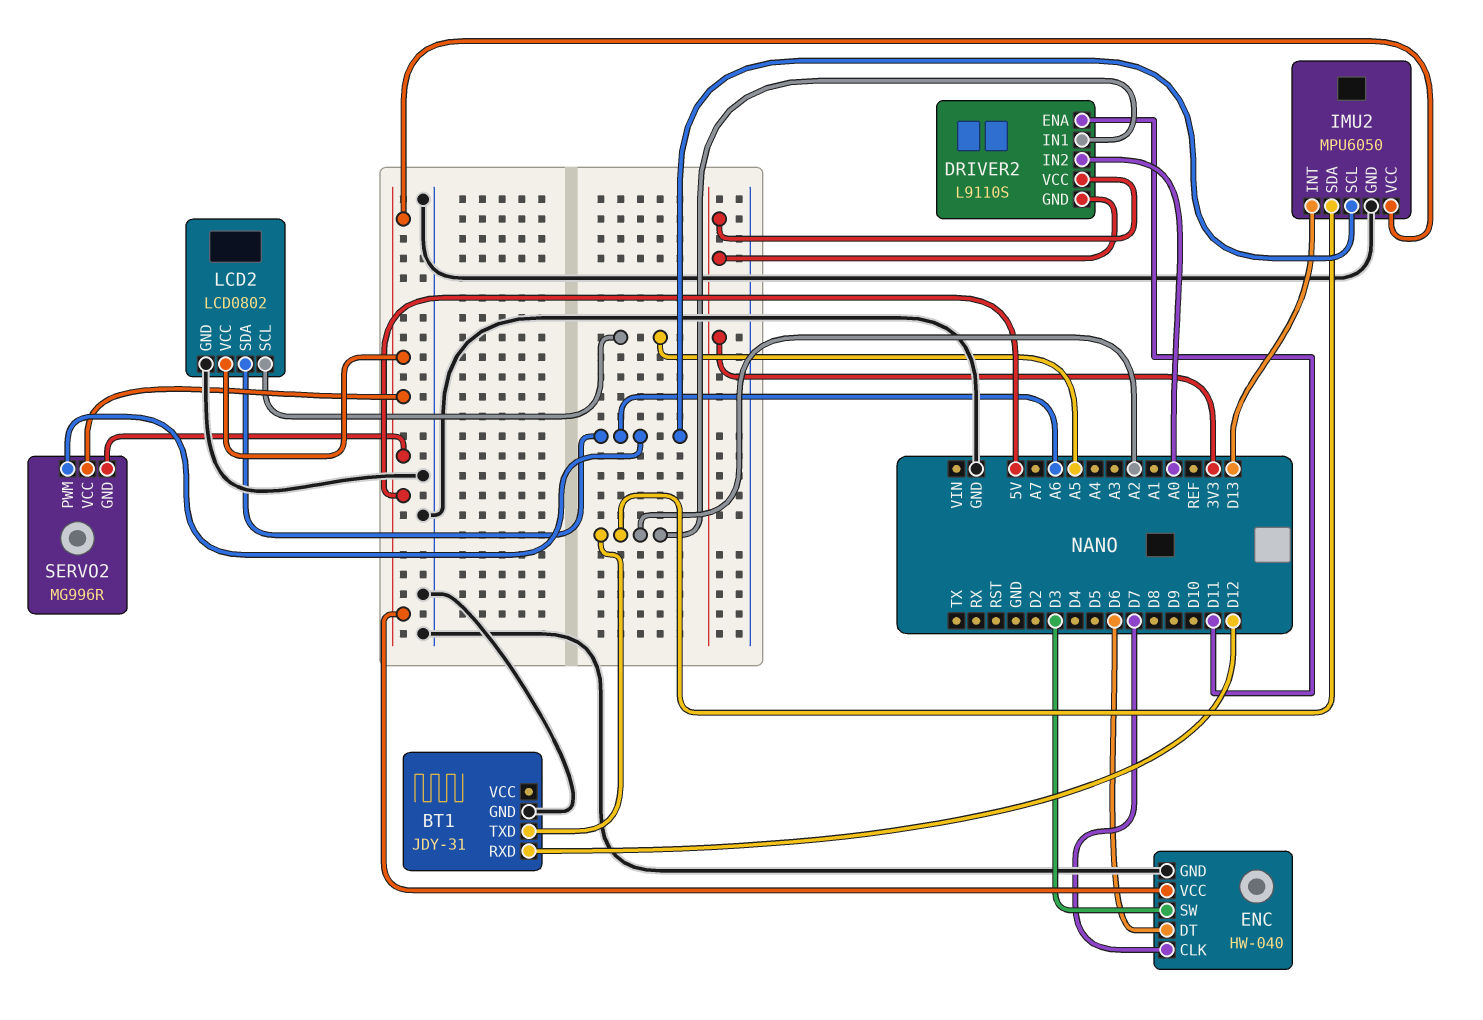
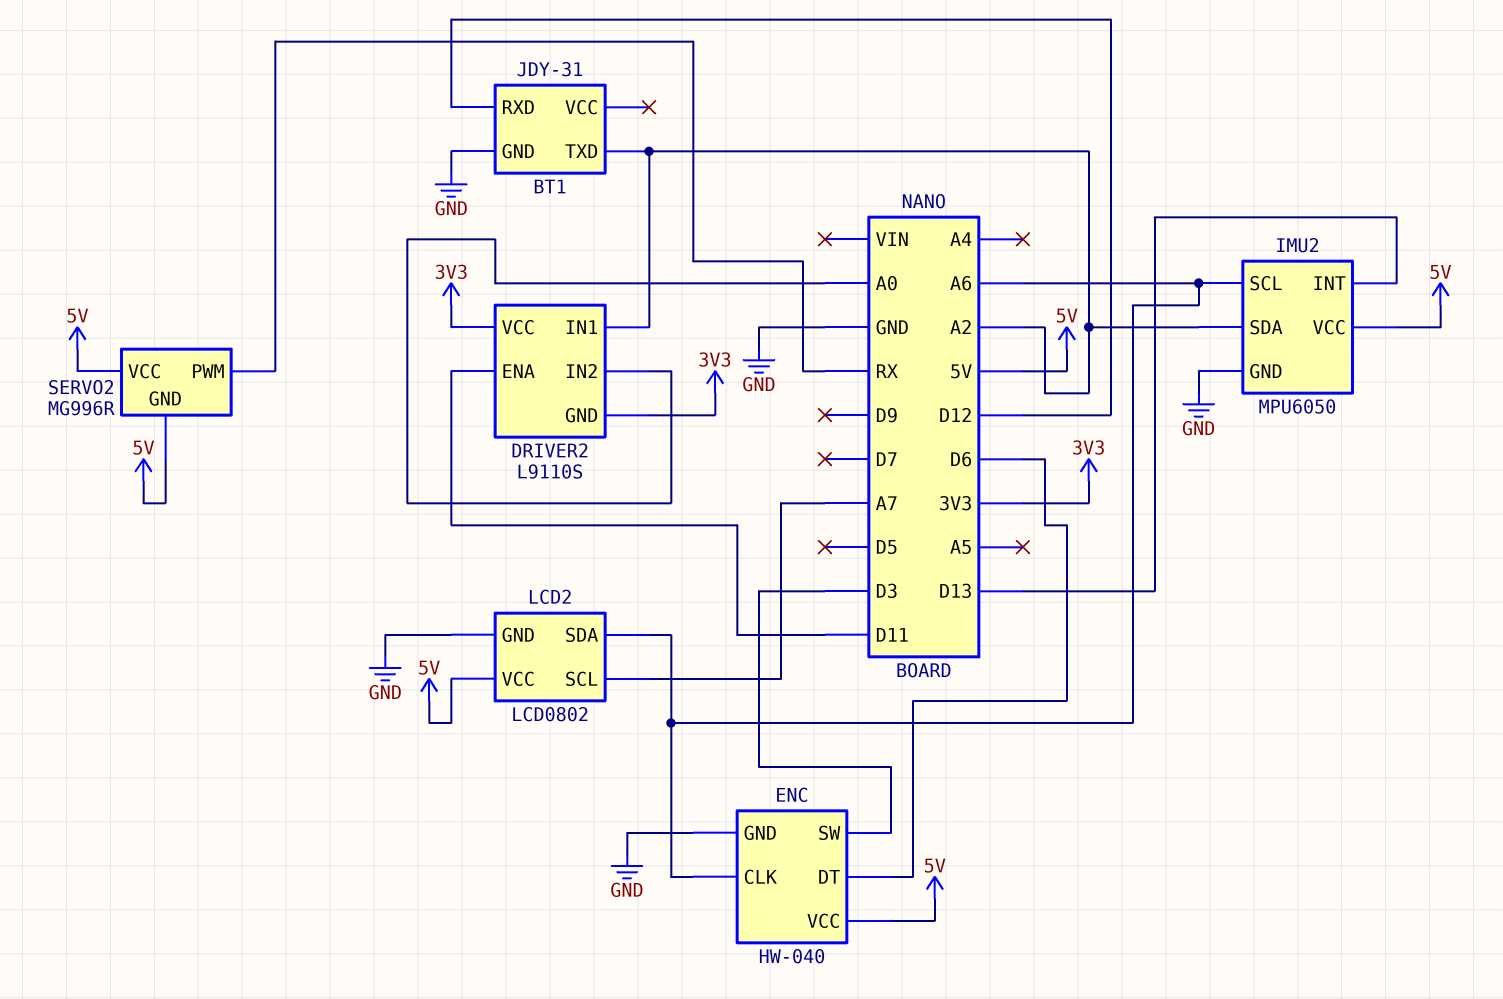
ENC pin CLK: D7 -> A6
LCD2 pin SCL: A5 -> A7
SERVO2 pin PWM: A6 -> RX

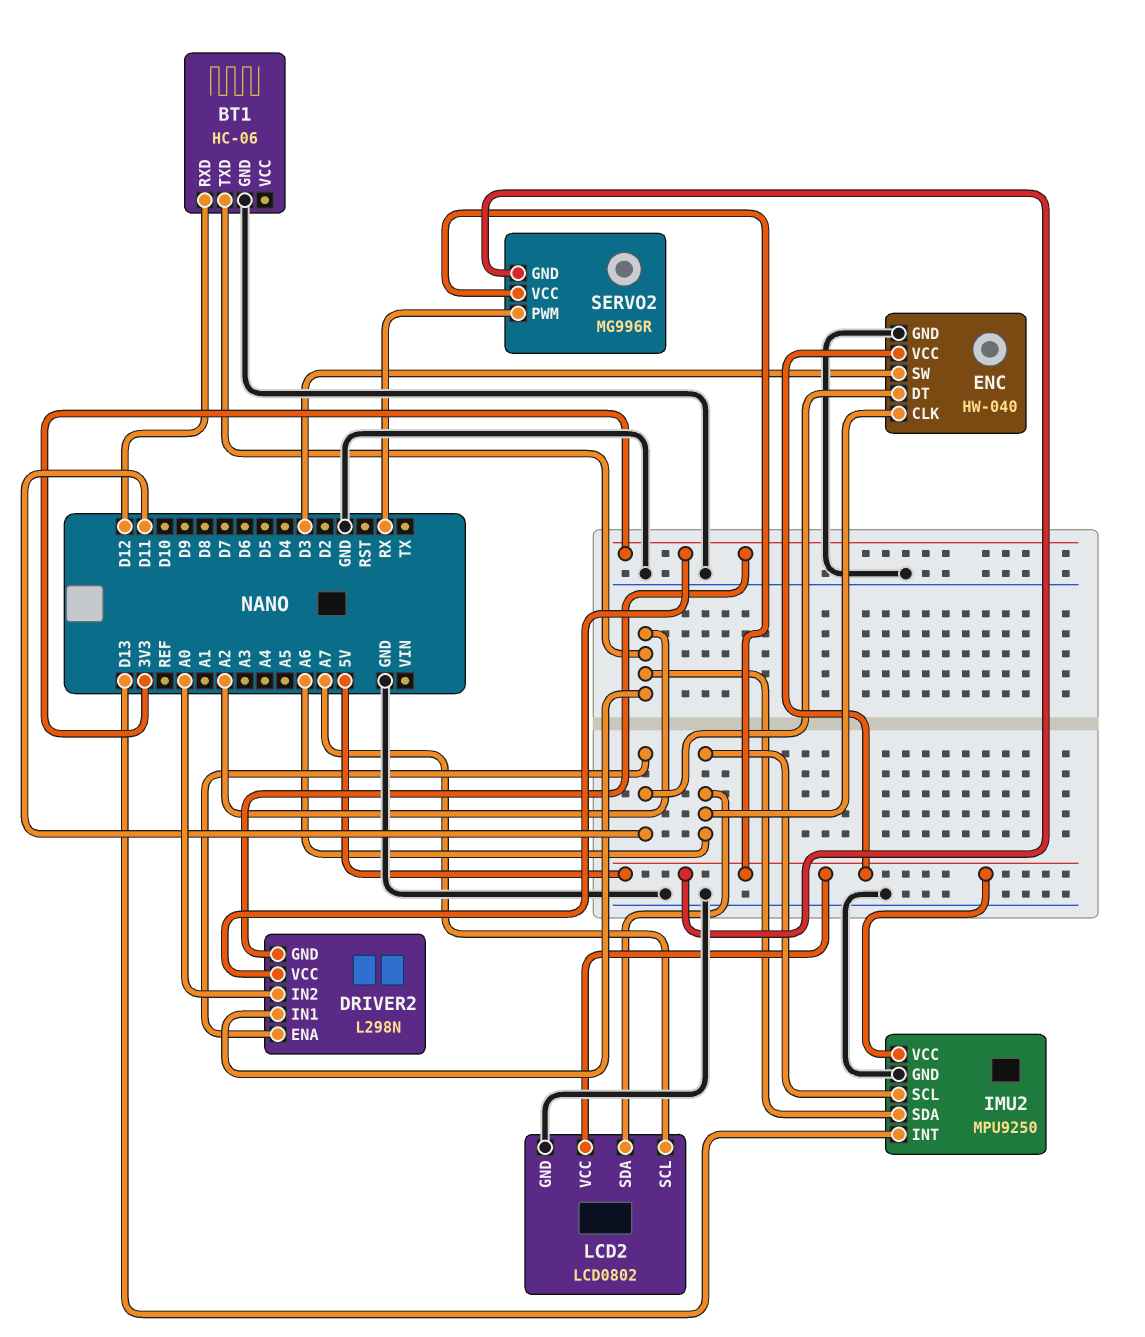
BT1: JDY-31 -> HC-06
DRIVER2: L9110S -> L298N
ENC pin DT: D6 -> D11
IMU2: MPU6050 -> MPU9250

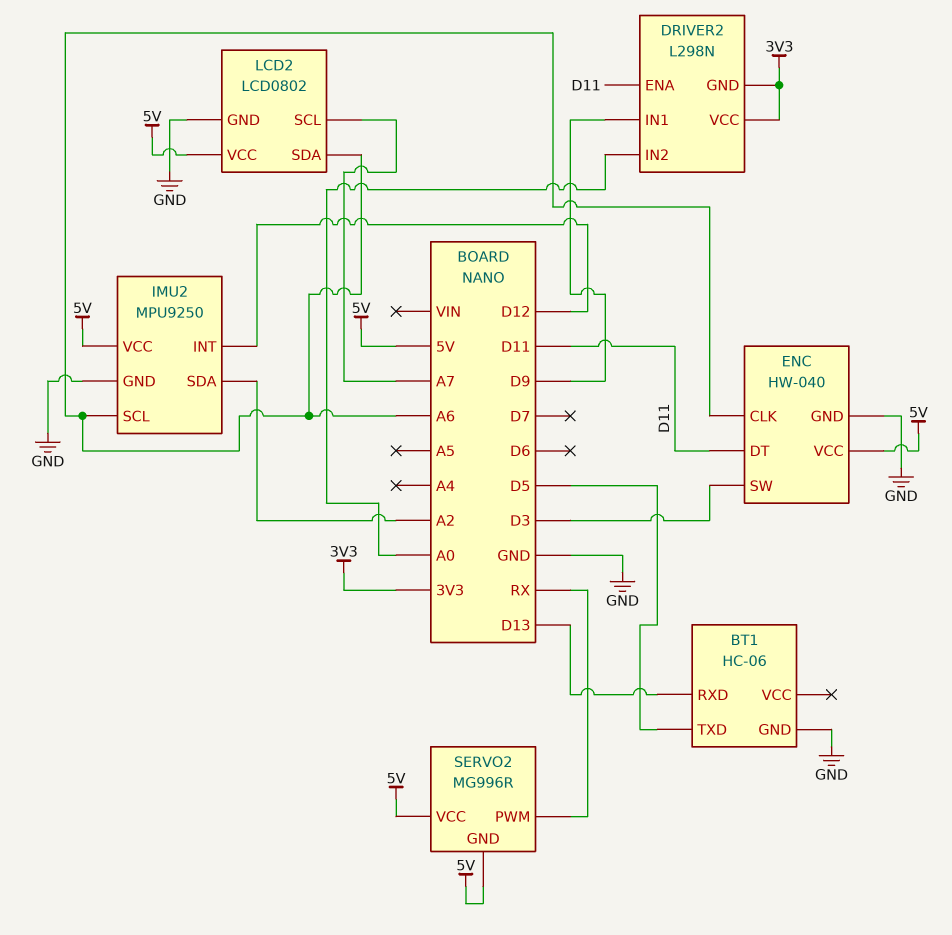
BT1 pin RXD: D12 -> D13
BT1 pin TXD: A2 -> D5
DRIVER2 pin IN1: A2 -> D9
IMU2 pin INT: D13 -> D12

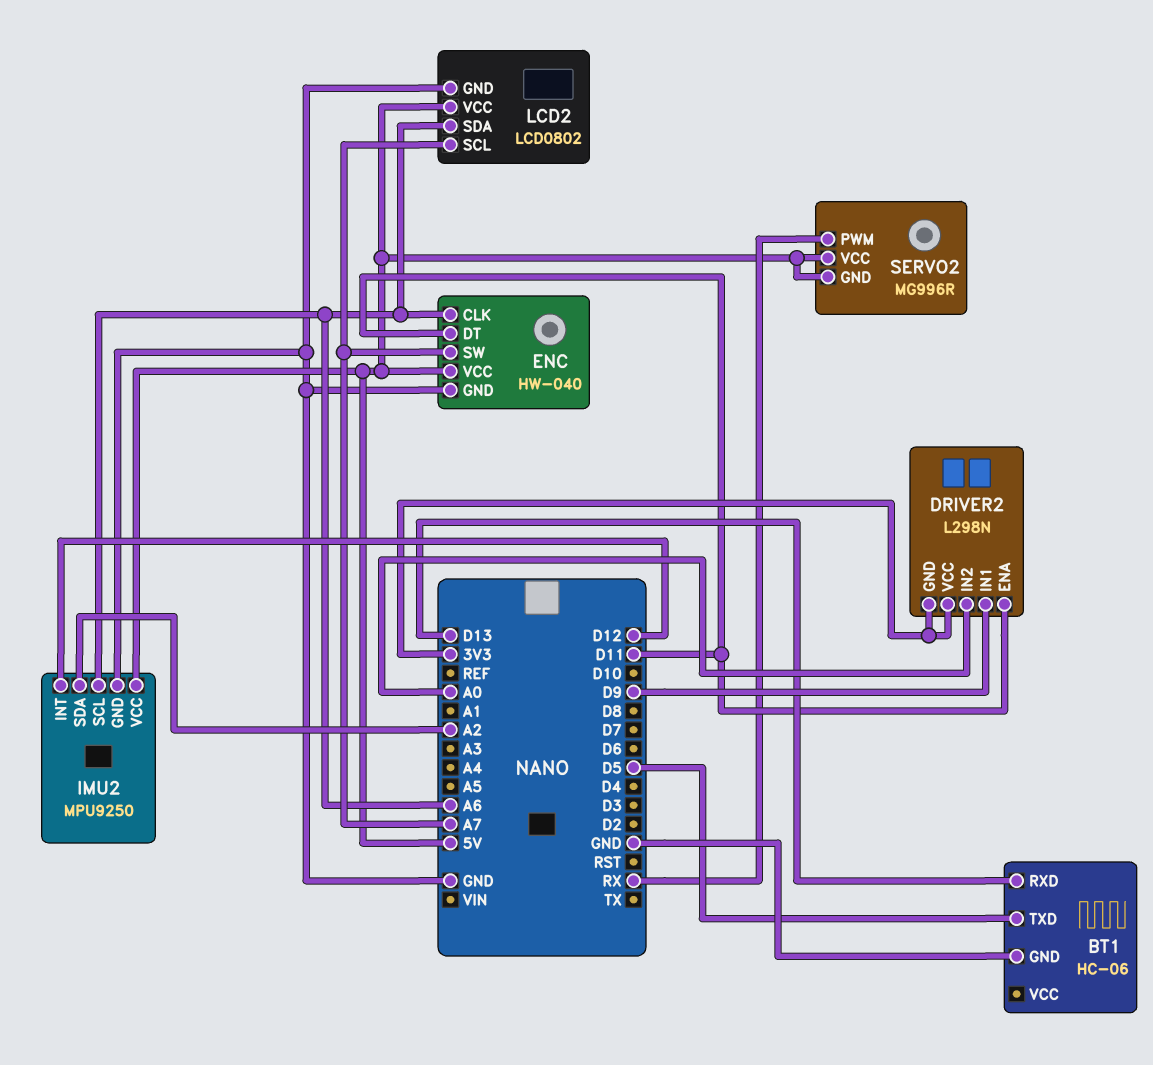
ENC pin SW: D3 -> A7

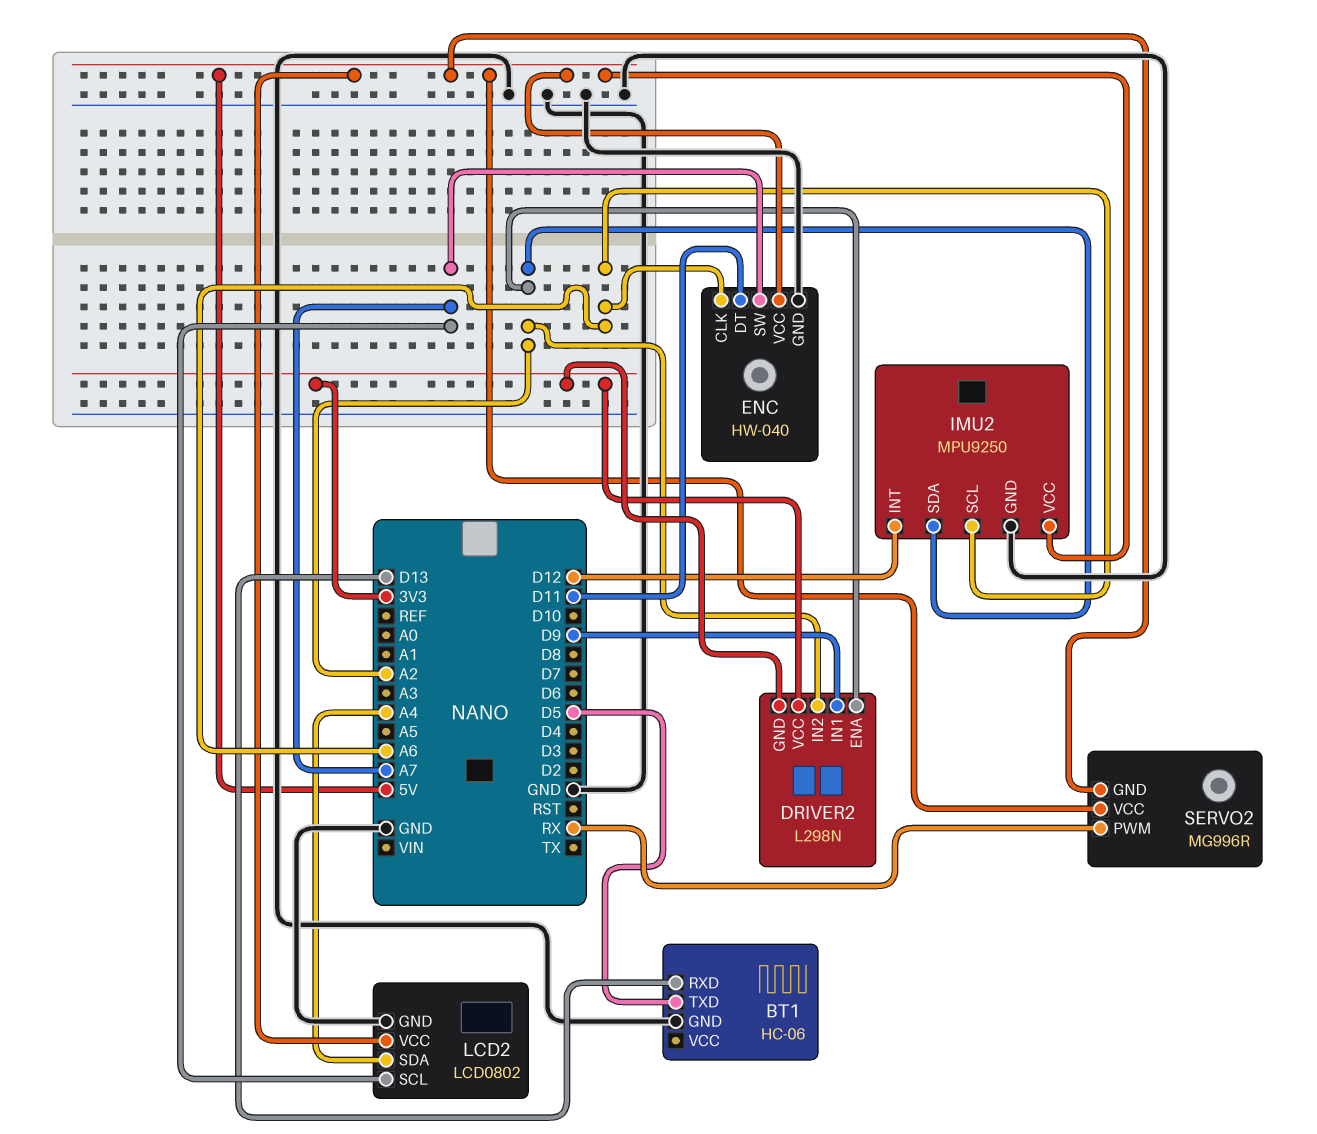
DRIVER2 pin ENA: D11 -> A2
DRIVER2 pin IN2: A0 -> A2
LCD2 pin SDA: A6 -> A4

